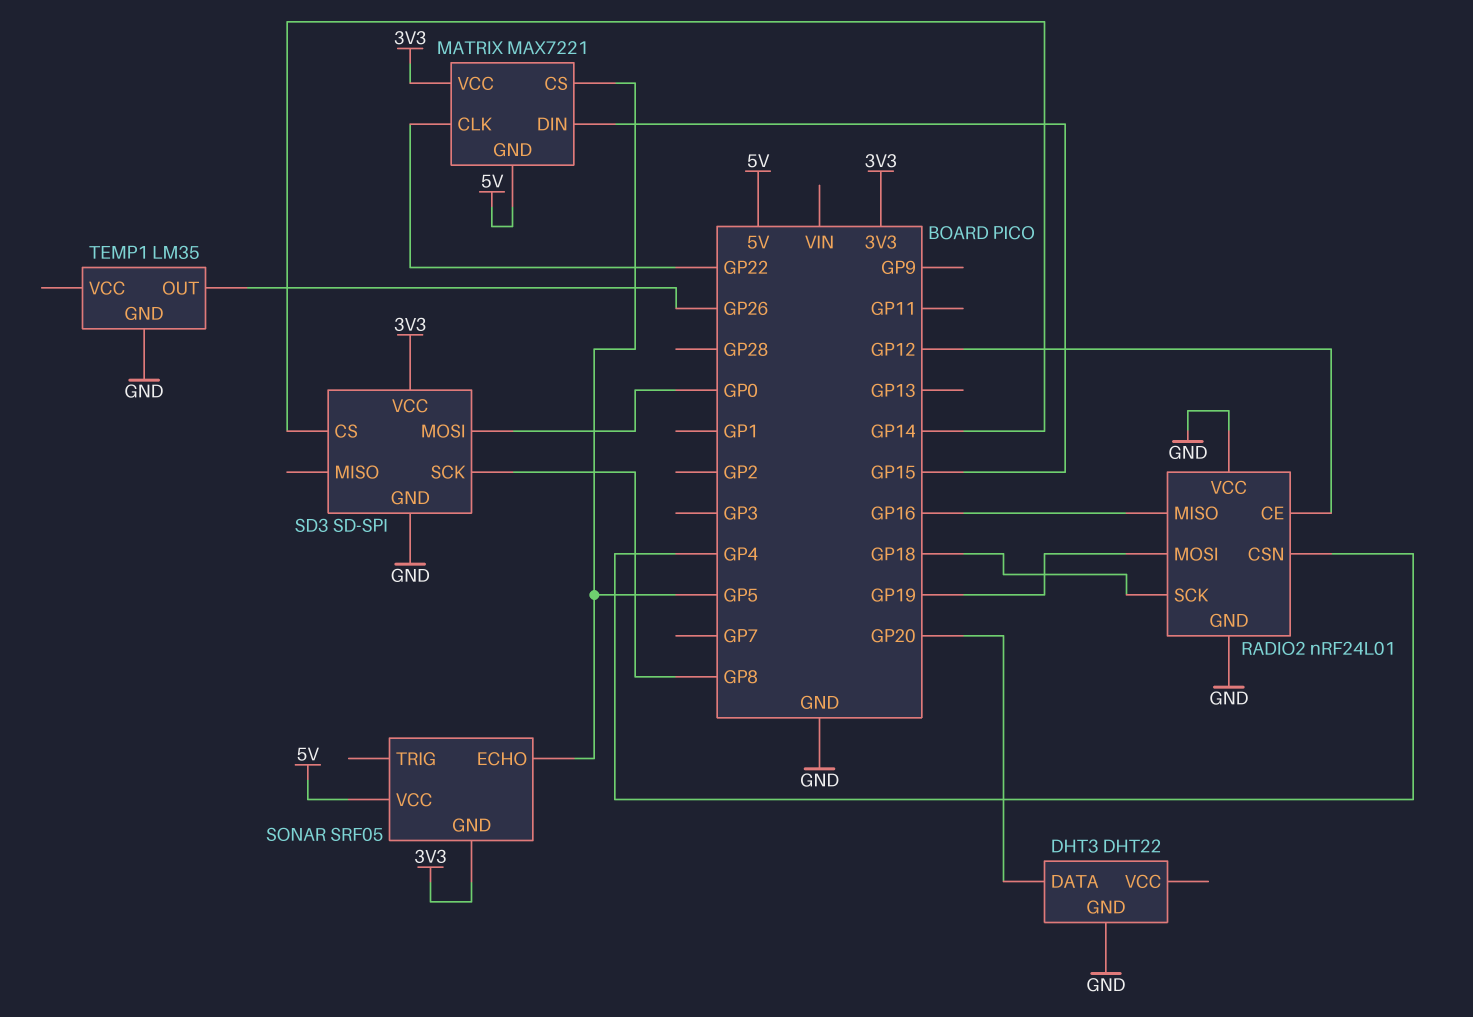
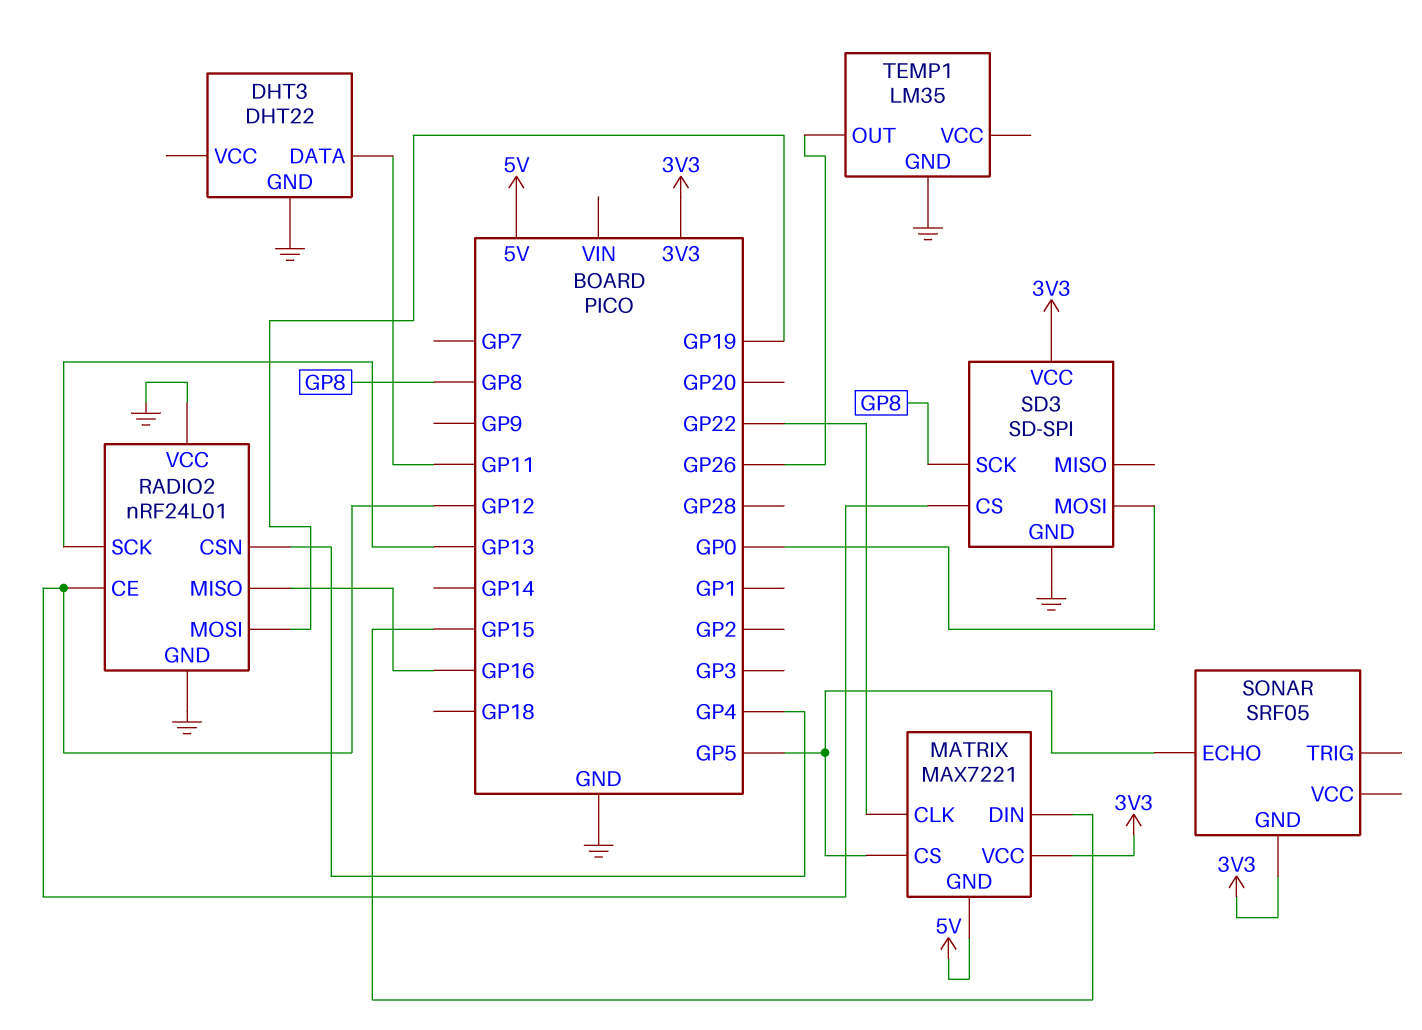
DHT3 pin DATA: GP20 -> GP11
RADIO2 pin SCK: GP18 -> GP13
SD3 pin CS: GP14 -> GP12
SONAR pin VCC: 5V -> none

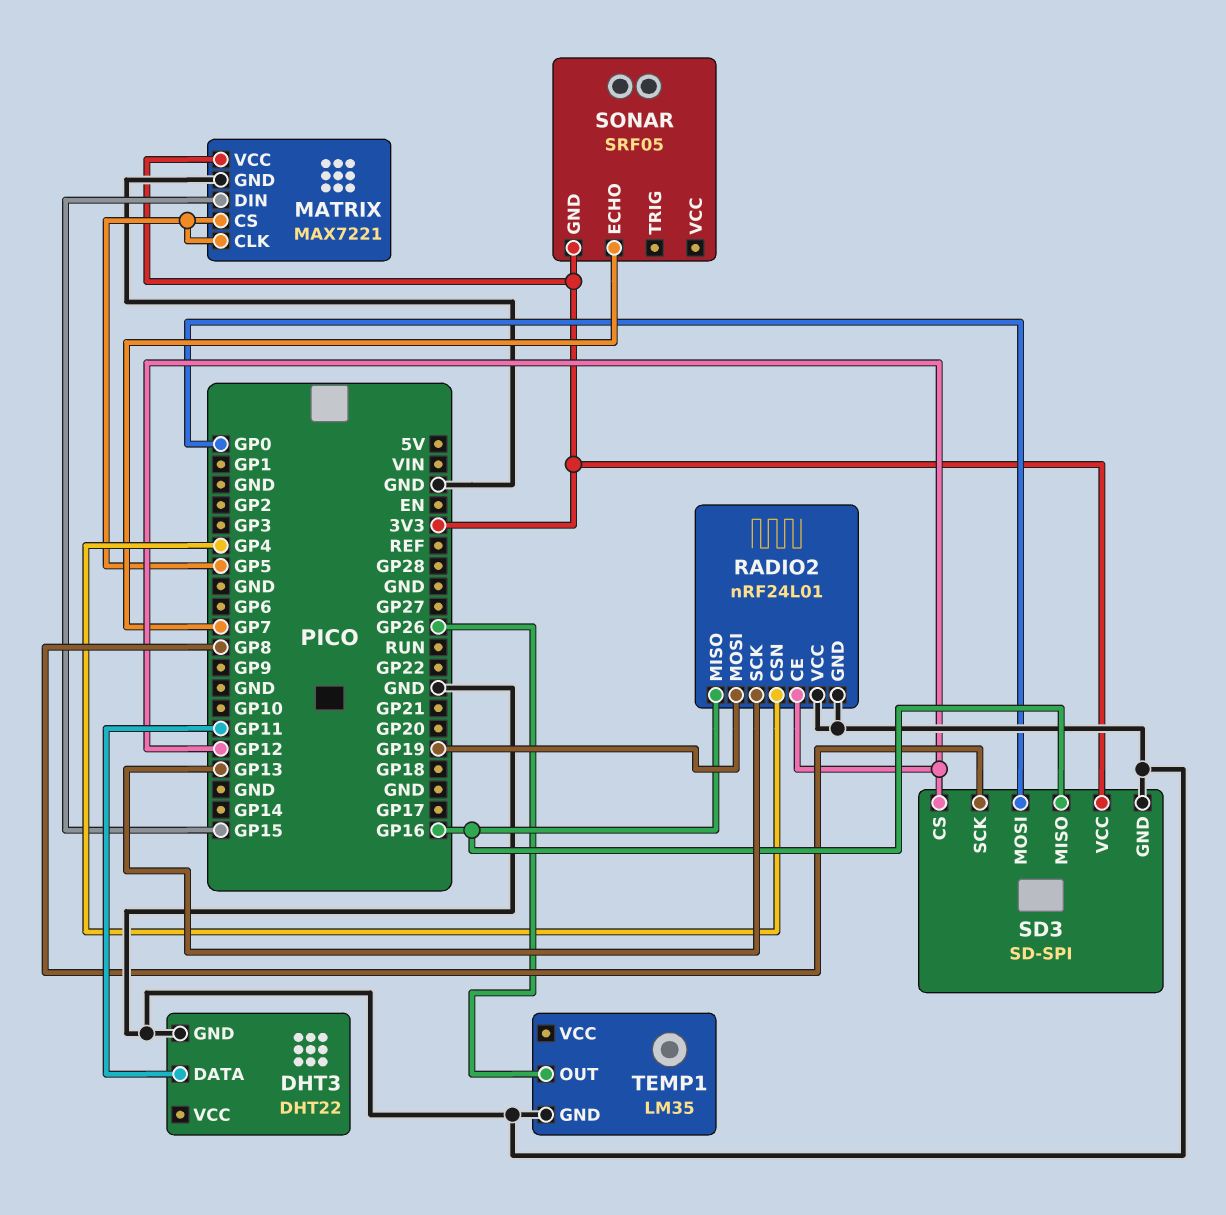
MATRIX pin CLK: GP22 -> GP5
MATRIX pin GND: 5V -> GND
SD3 pin MISO: none -> GP16
SONAR pin ECHO: GP5 -> GP7

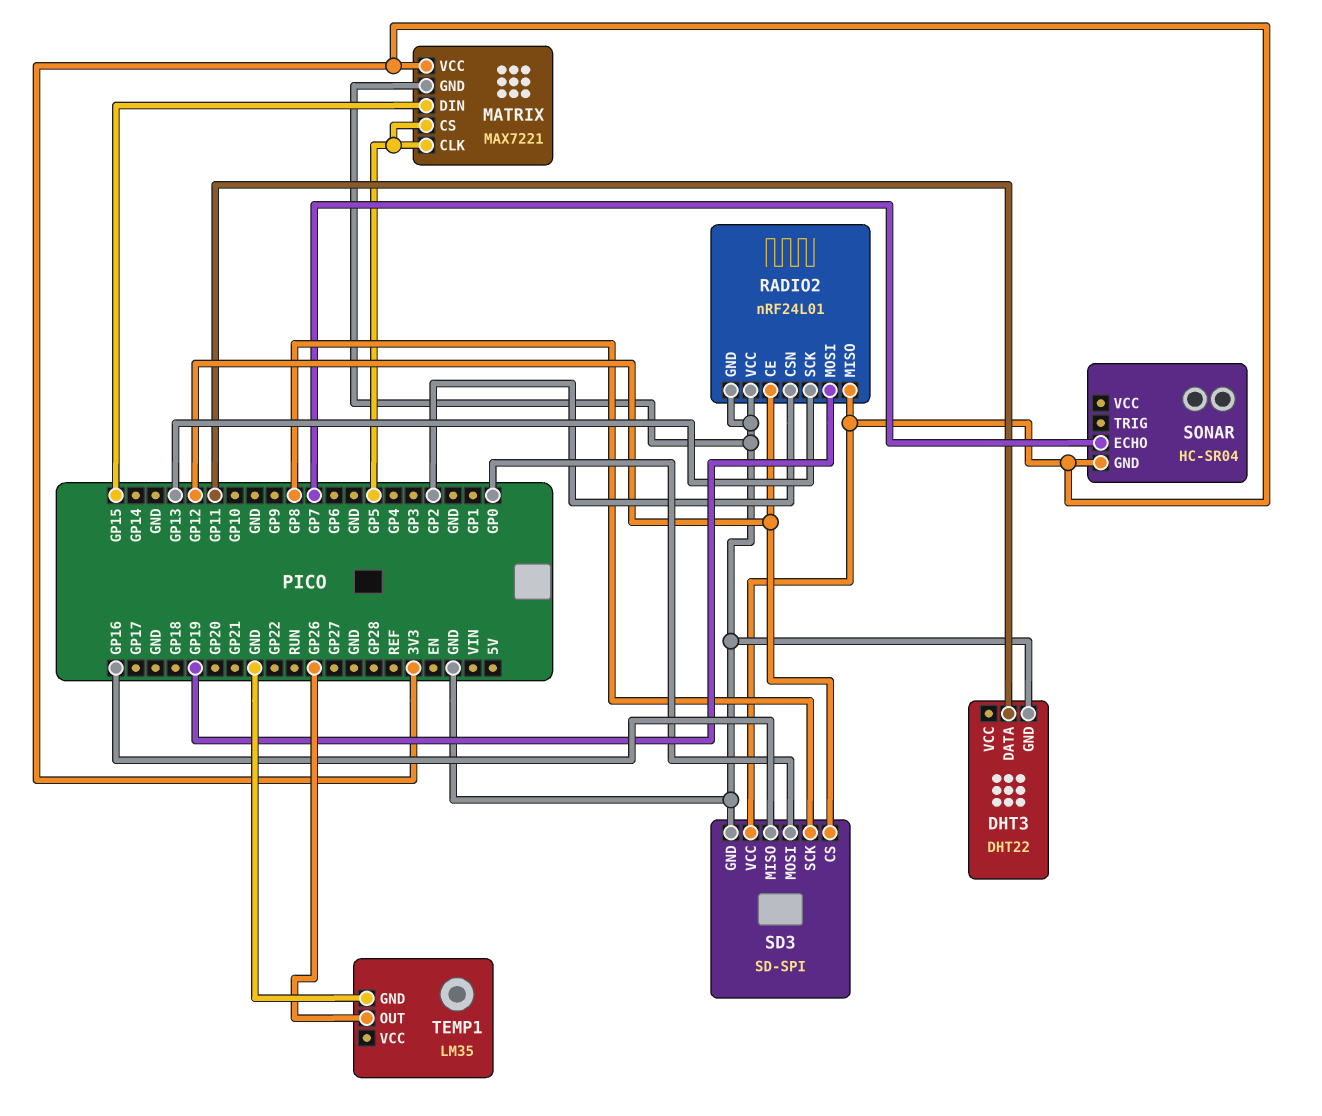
RADIO2 pin CSN: GP4 -> GP2
RADIO2 pin MISO: GP16 -> 3V3
SONAR: SRF05 -> HC-SR04

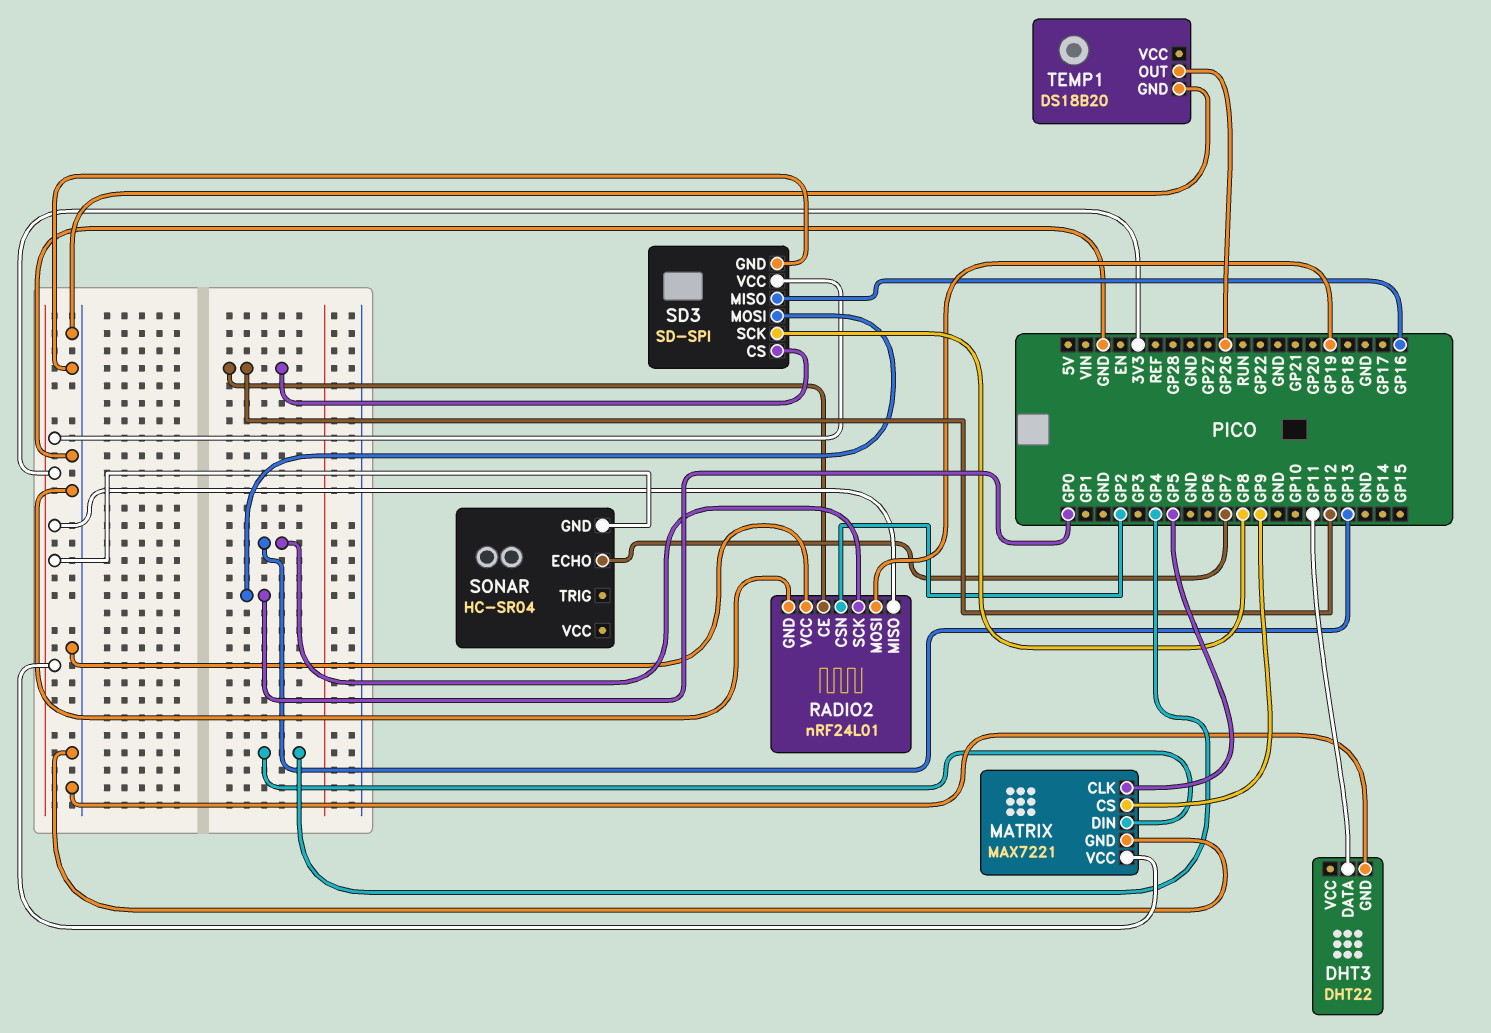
MATRIX pin CS: GP5 -> GP9
MATRIX pin DIN: GP15 -> GP4
TEMP1: LM35 -> DS18B20

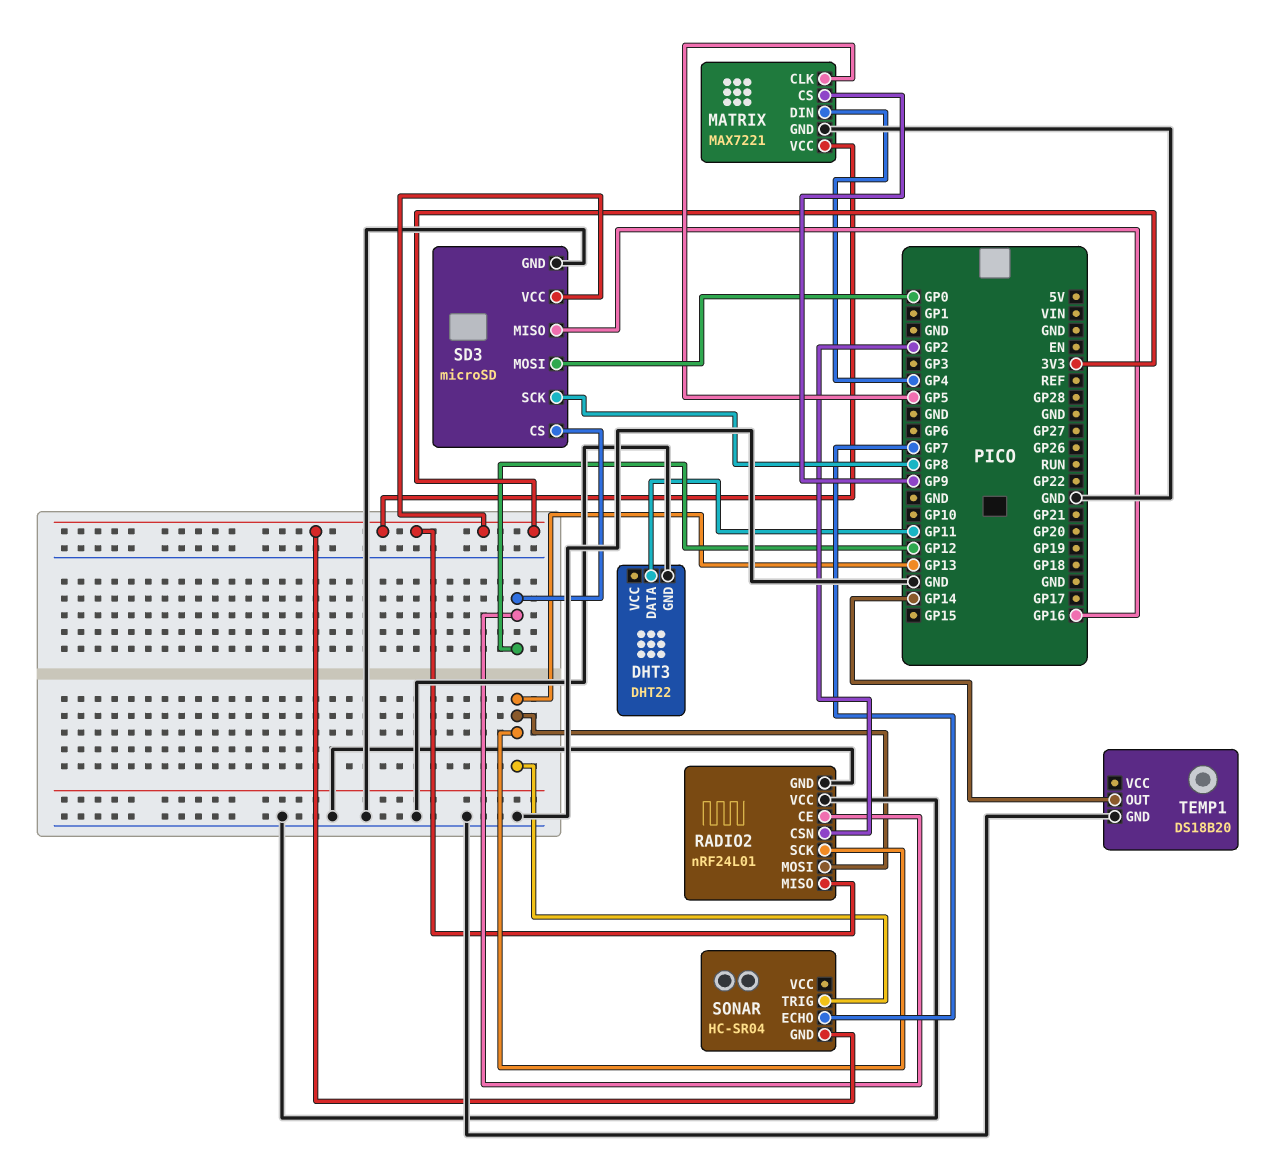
RADIO2 pin MOSI: GP19 -> GP13
SD3: SD-SPI -> microSD
SONAR pin TRIG: none -> GP13
TEMP1 pin OUT: GP26 -> GP14

